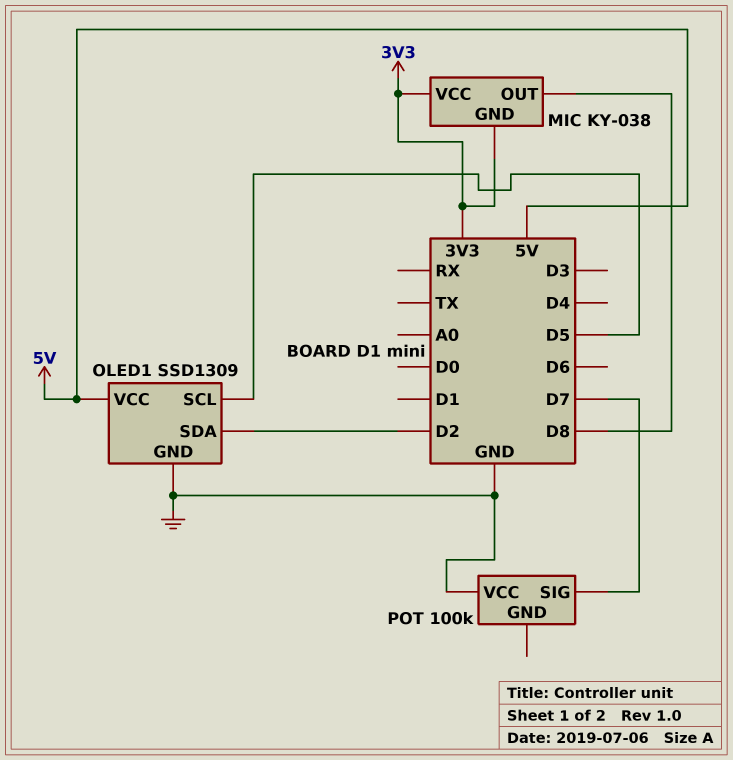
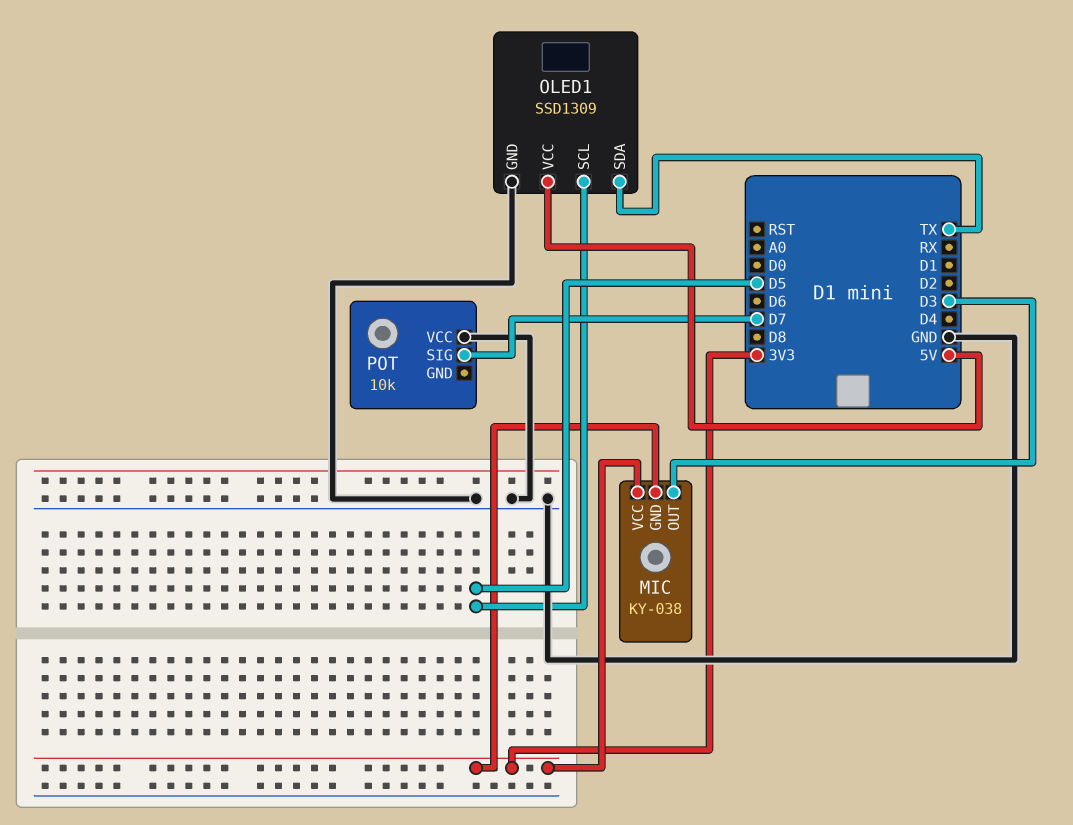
MIC pin OUT: D8 -> D3
OLED1 pin SDA: D2 -> TX
POT: 100k -> 10k

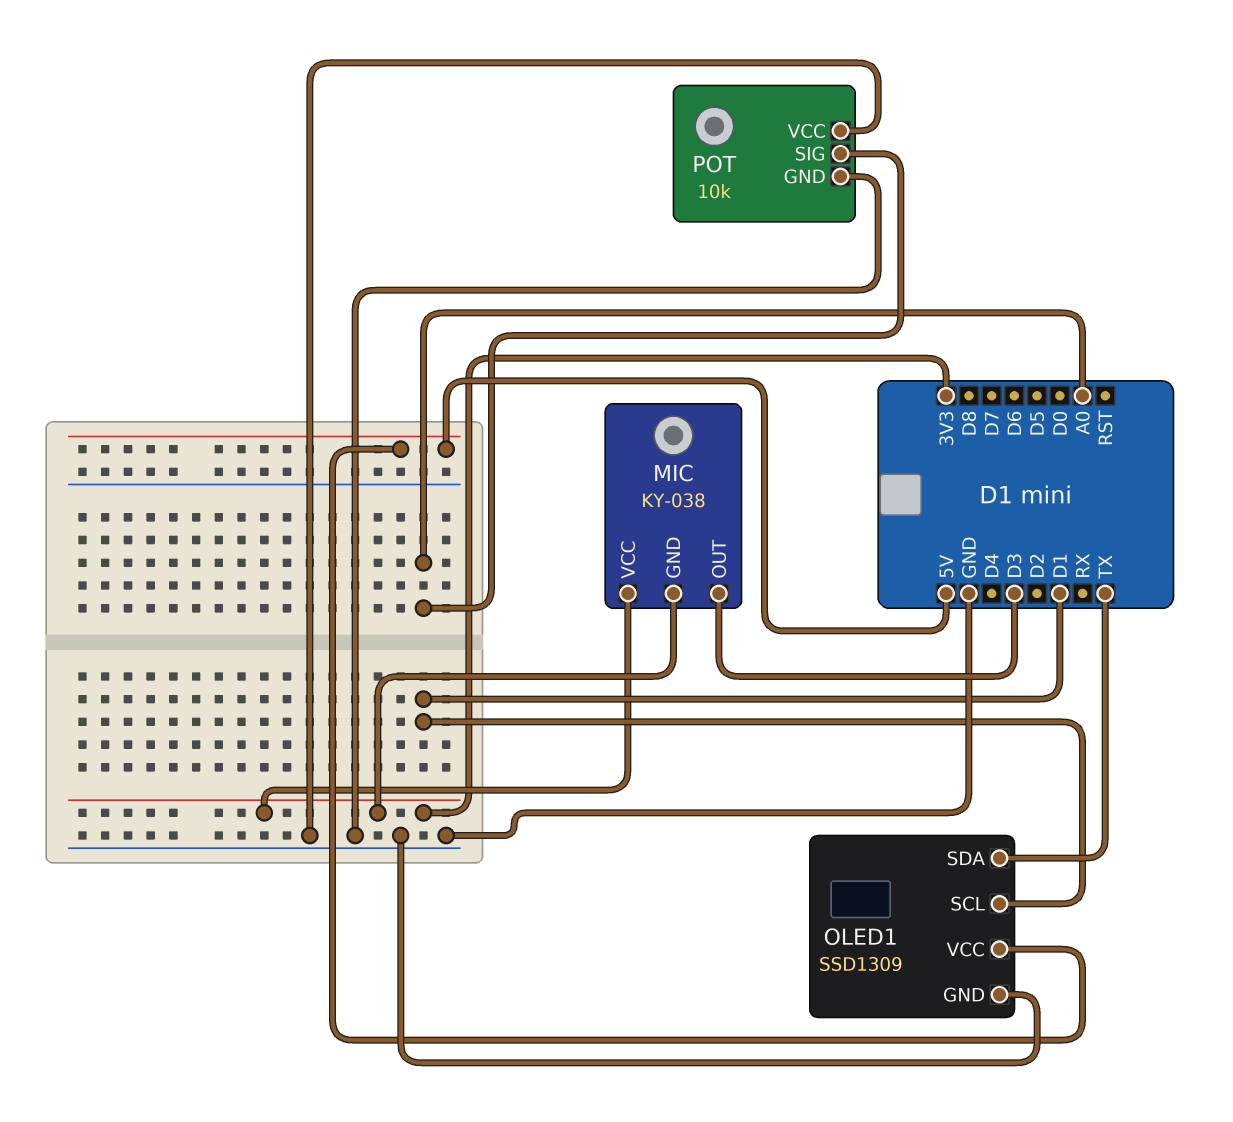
OLED1 pin SCL: D5 -> D1
POT pin GND: none -> GND
POT pin SIG: D7 -> A0

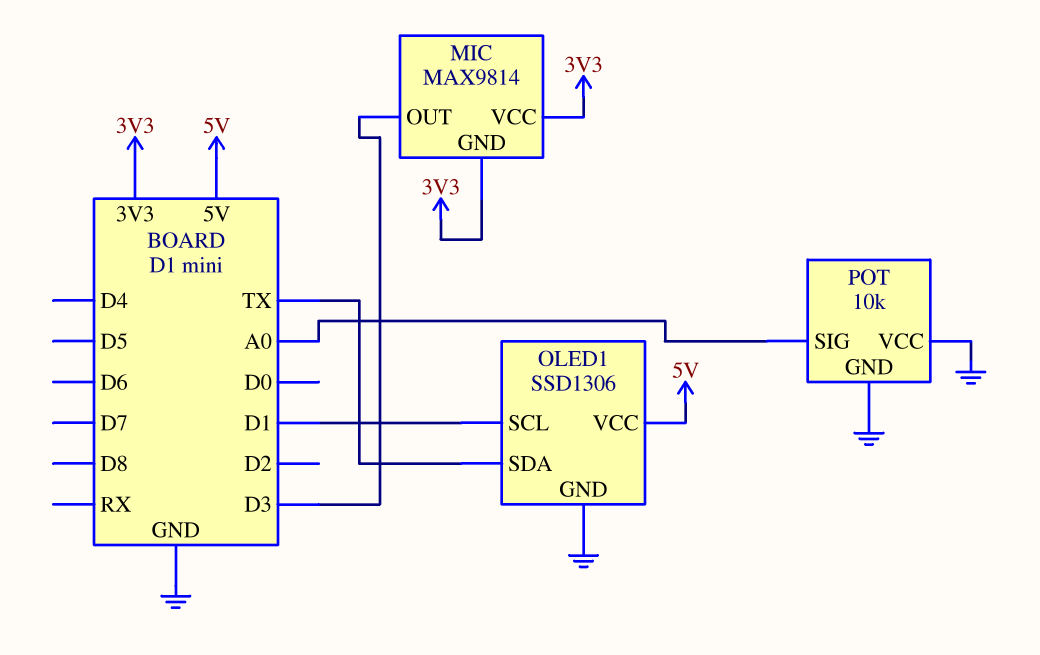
MIC: KY-038 -> MAX9814
OLED1: SSD1309 -> SSD1306

